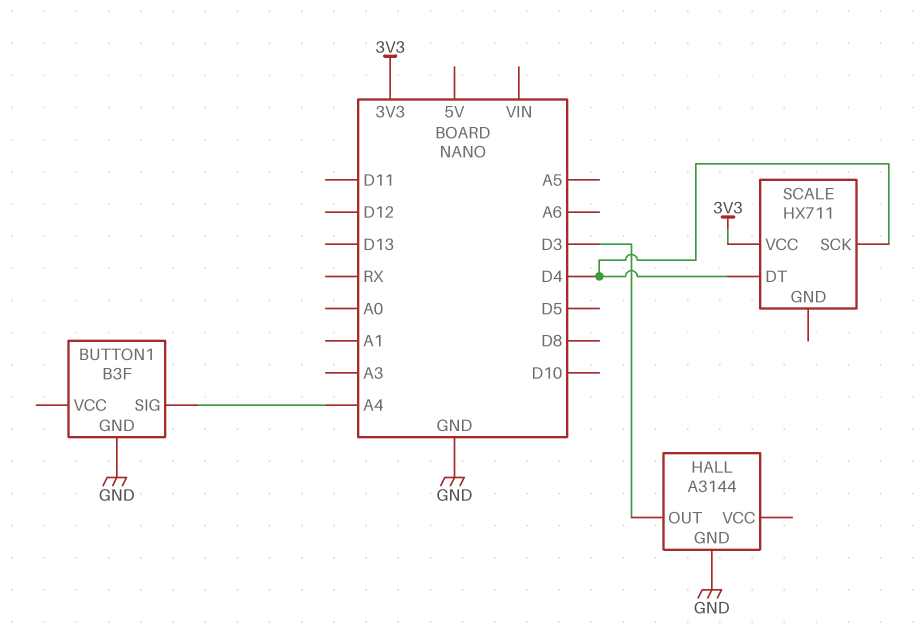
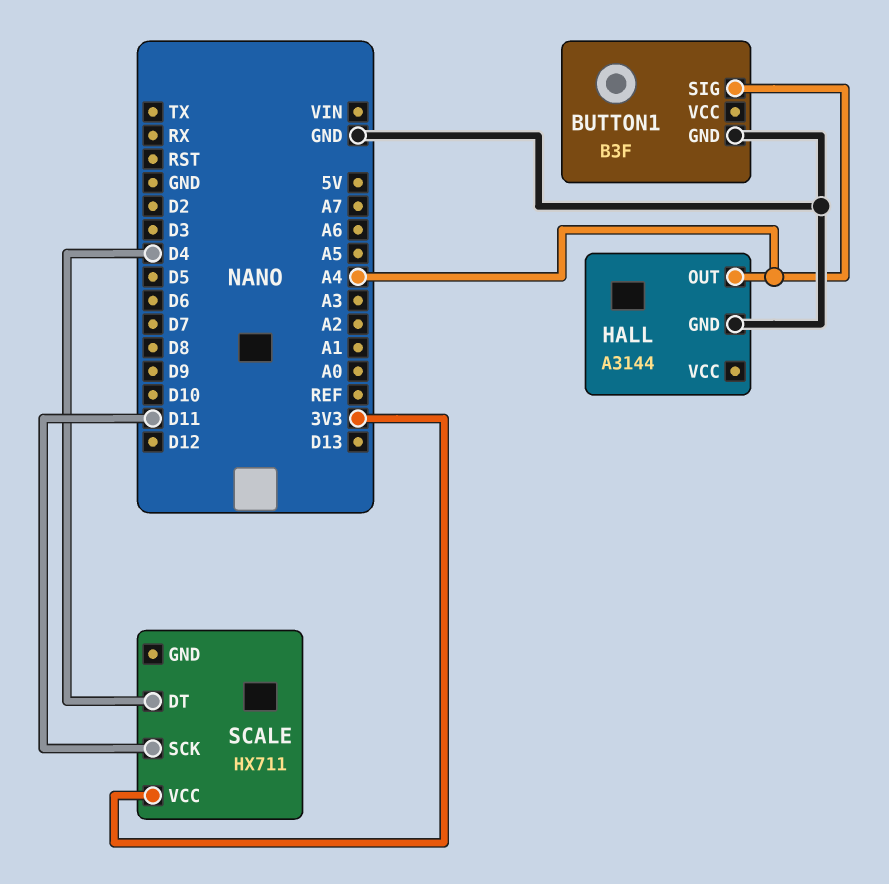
HALL pin OUT: D3 -> A4
SCALE pin SCK: D4 -> D11

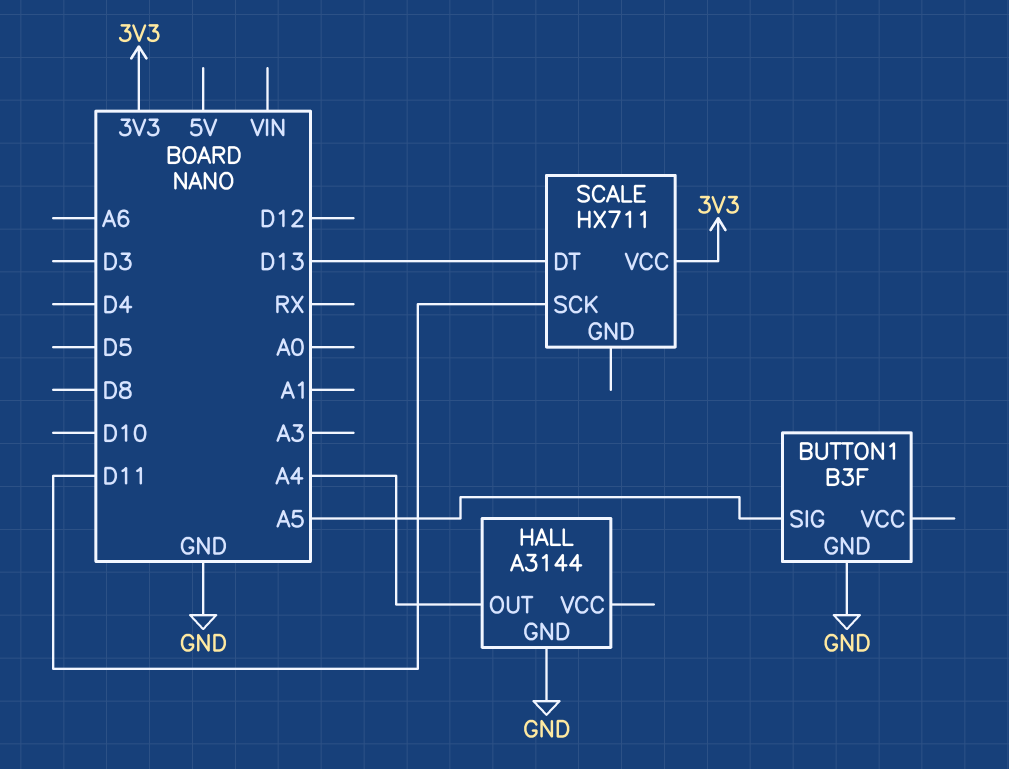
BUTTON1 pin SIG: A4 -> A5
SCALE pin DT: D4 -> D13

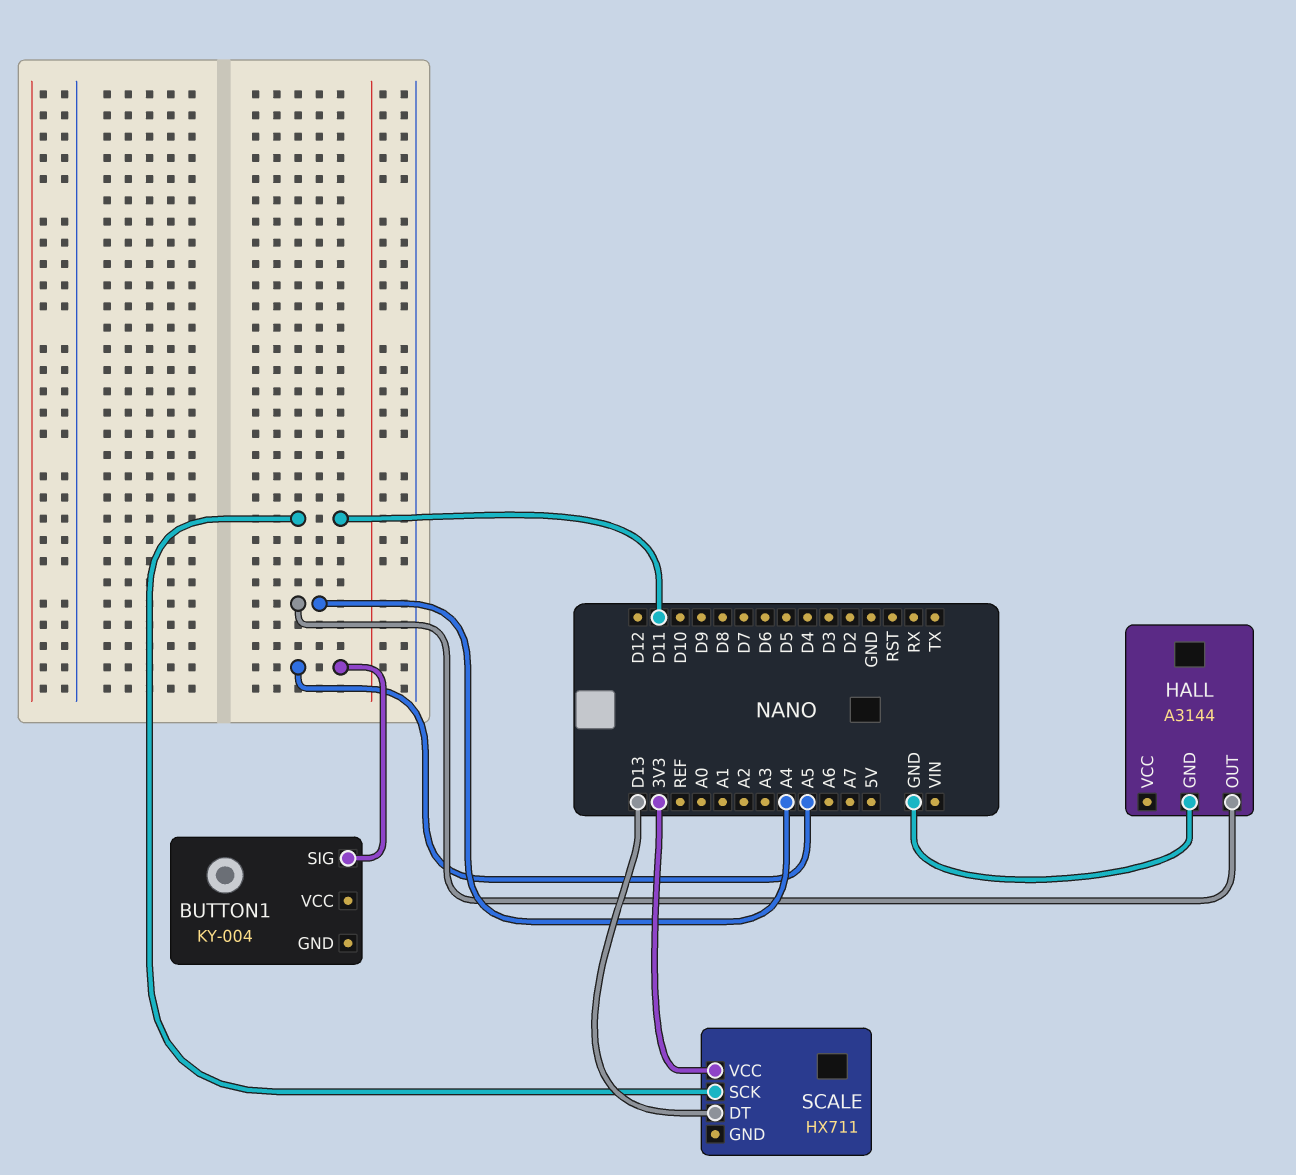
BUTTON1: B3F -> KY-004
BUTTON1 pin GND: GND -> none

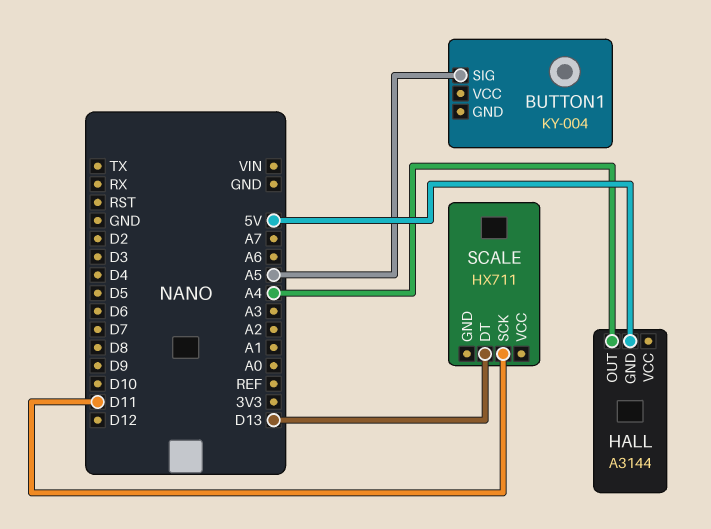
HALL pin GND: GND -> 5V
SCALE pin VCC: 3V3 -> none

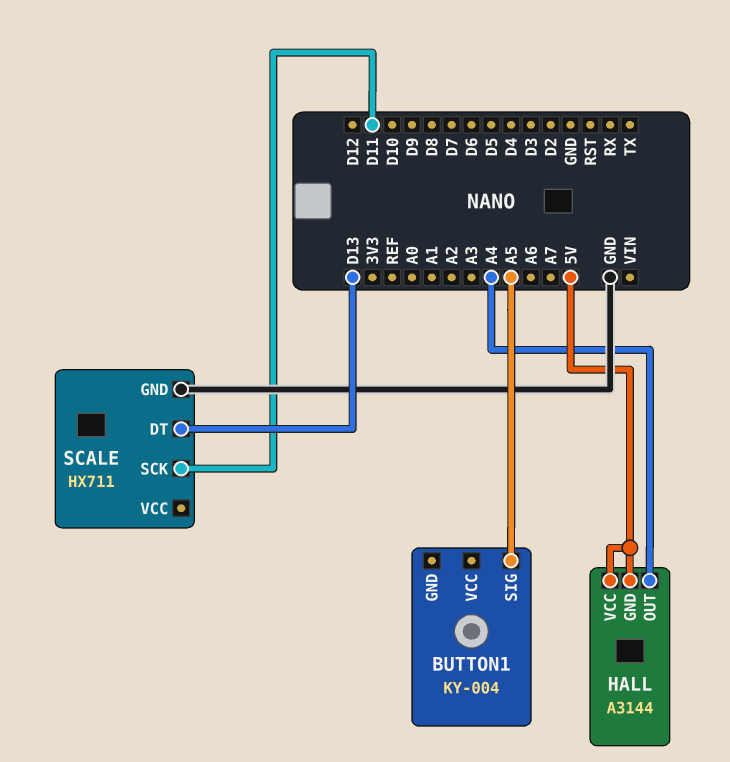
HALL pin VCC: none -> 5V
SCALE pin GND: none -> GND

